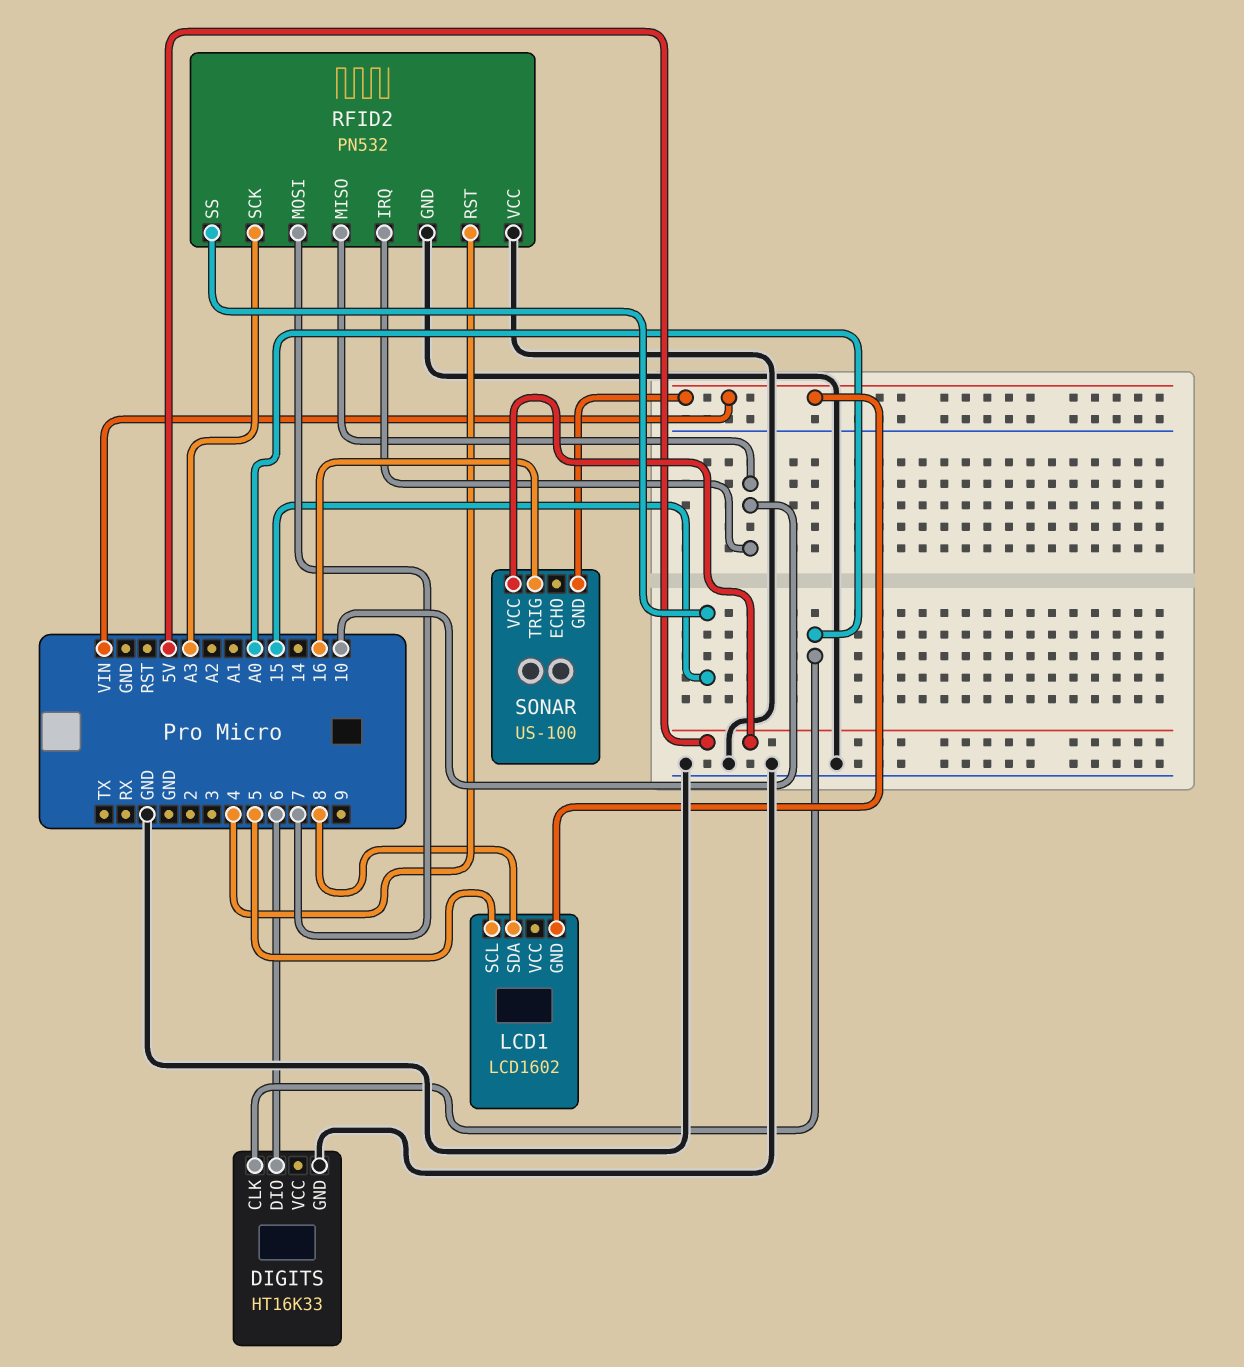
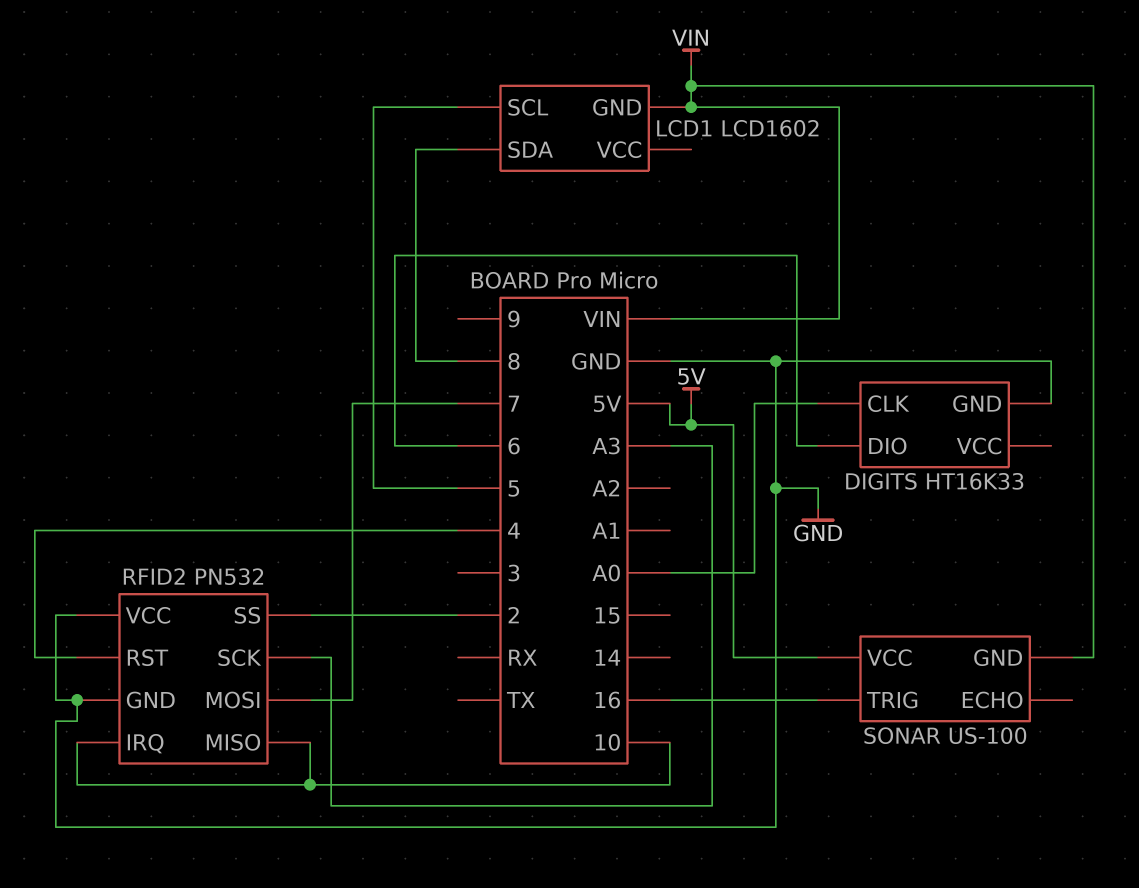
RFID2 pin SS: 15 -> 2

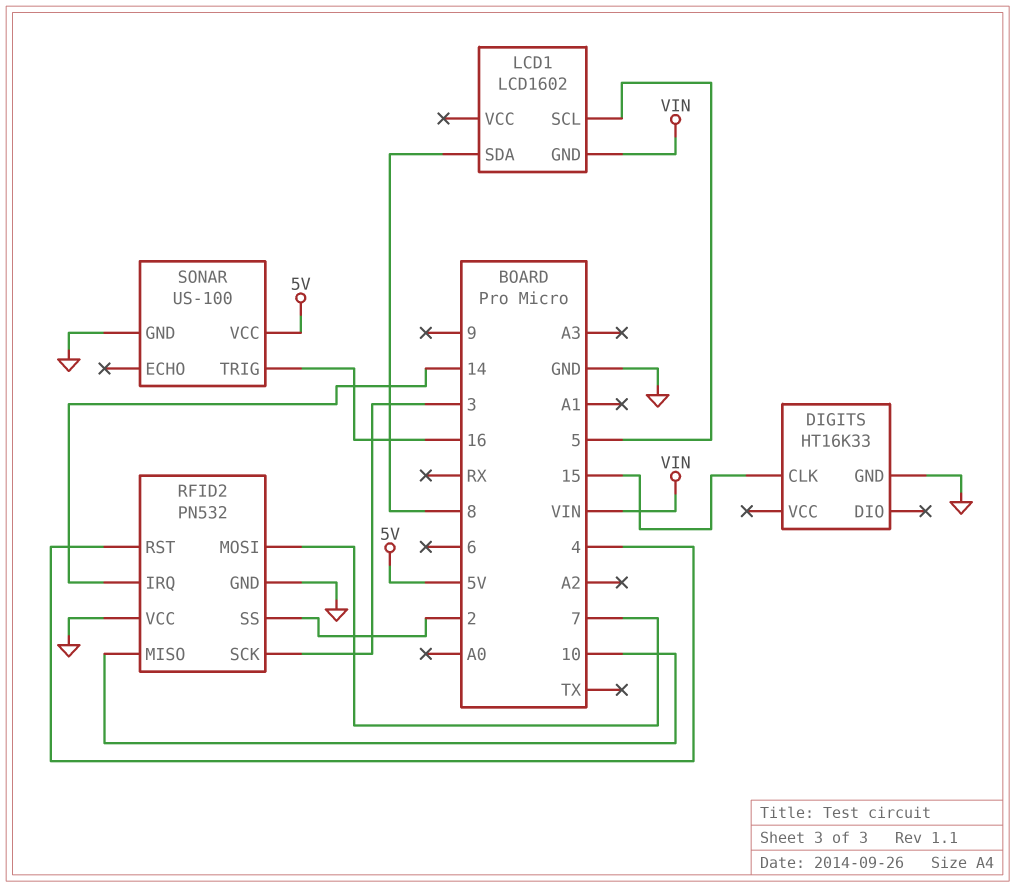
DIGITS pin CLK: A0 -> 15
DIGITS pin DIO: 6 -> none
RFID2 pin IRQ: 10 -> 14
RFID2 pin SCK: A3 -> 3
SONAR pin GND: VIN -> GND

